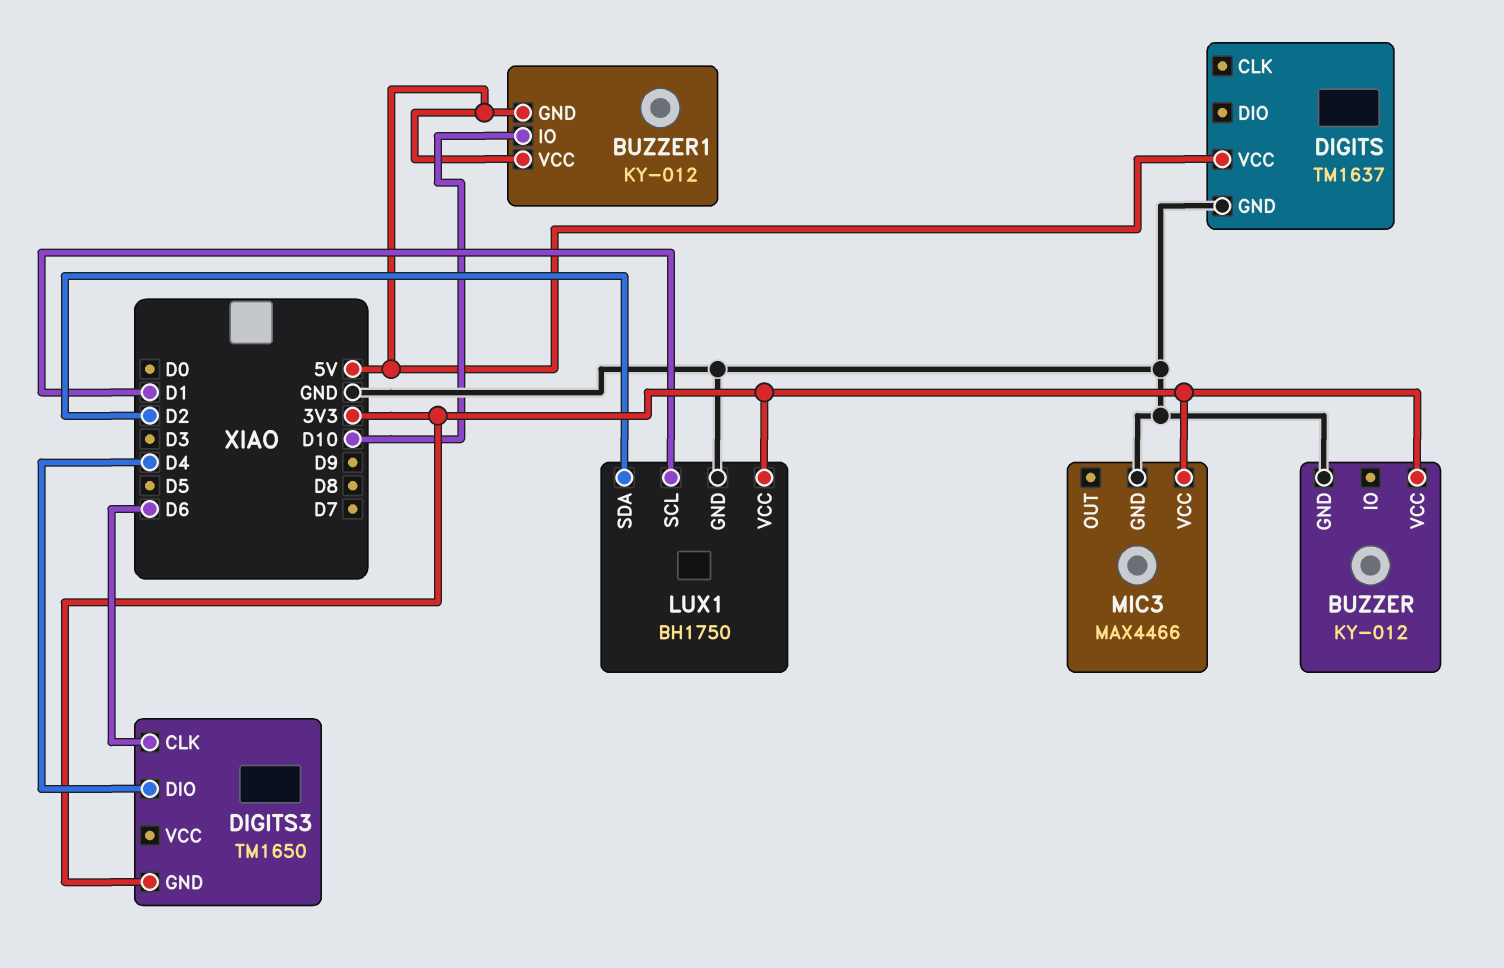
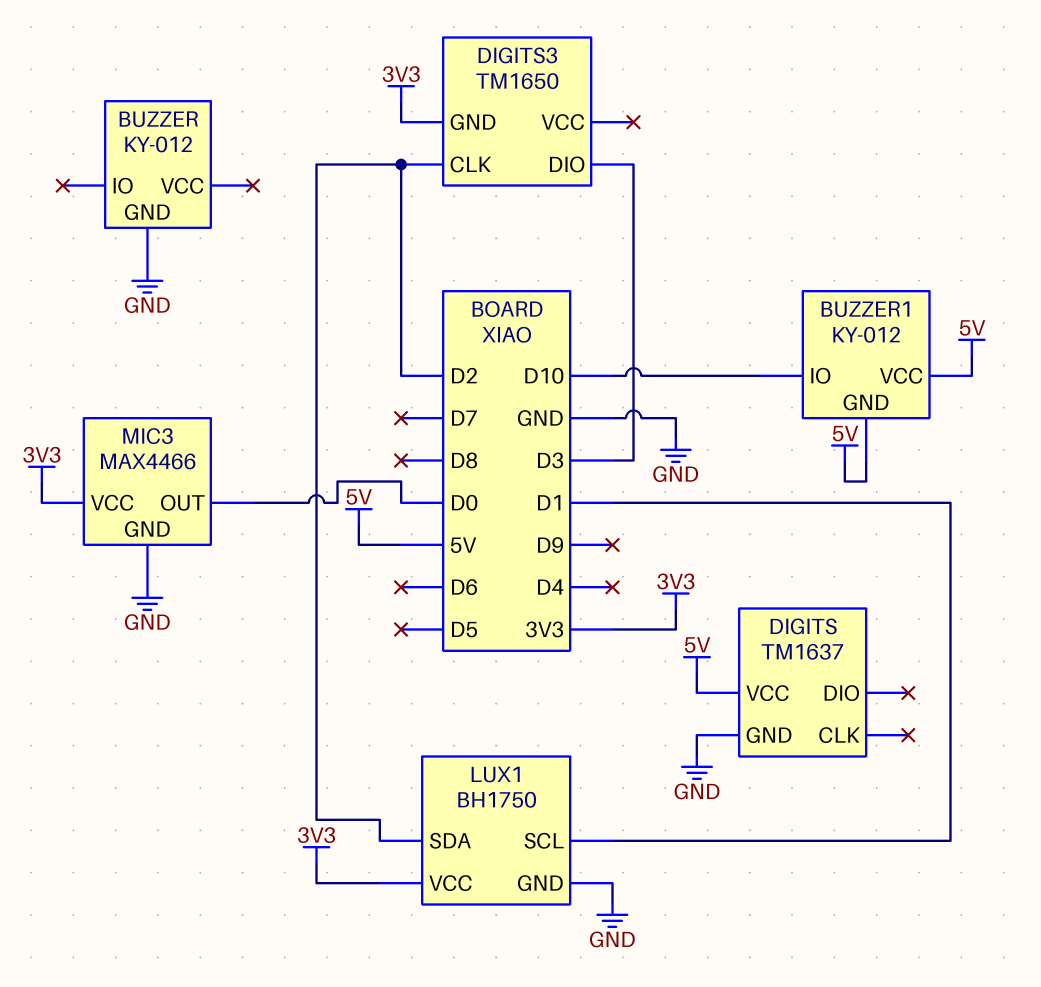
BUZZER pin VCC: 3V3 -> none
DIGITS3 pin CLK: D6 -> D2
DIGITS3 pin DIO: D4 -> D3
MIC3 pin OUT: none -> D0

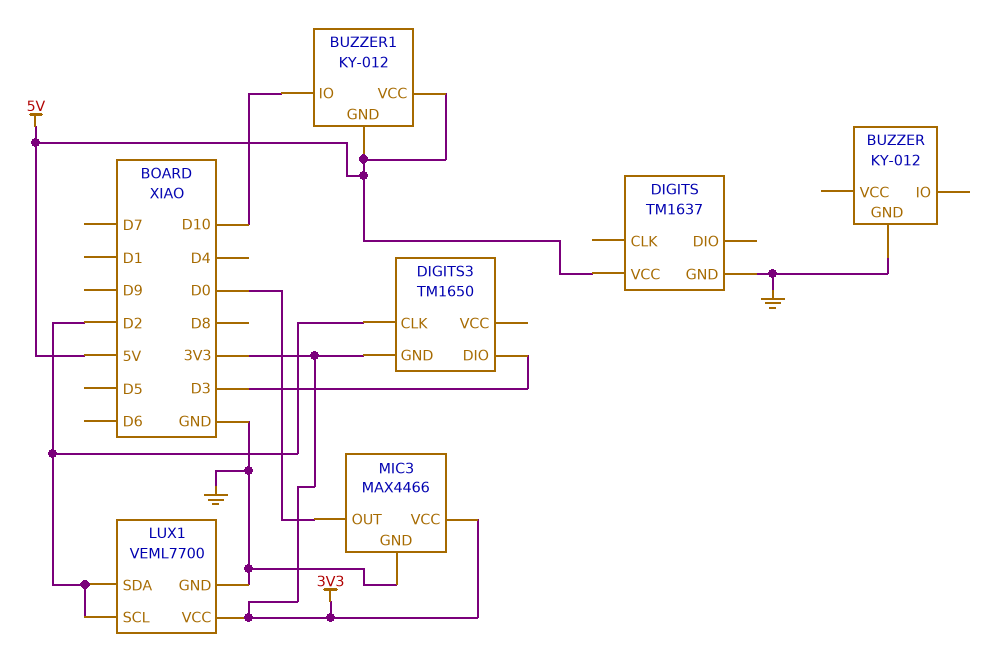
LUX1: BH1750 -> VEML7700
LUX1 pin SCL: D1 -> D2

